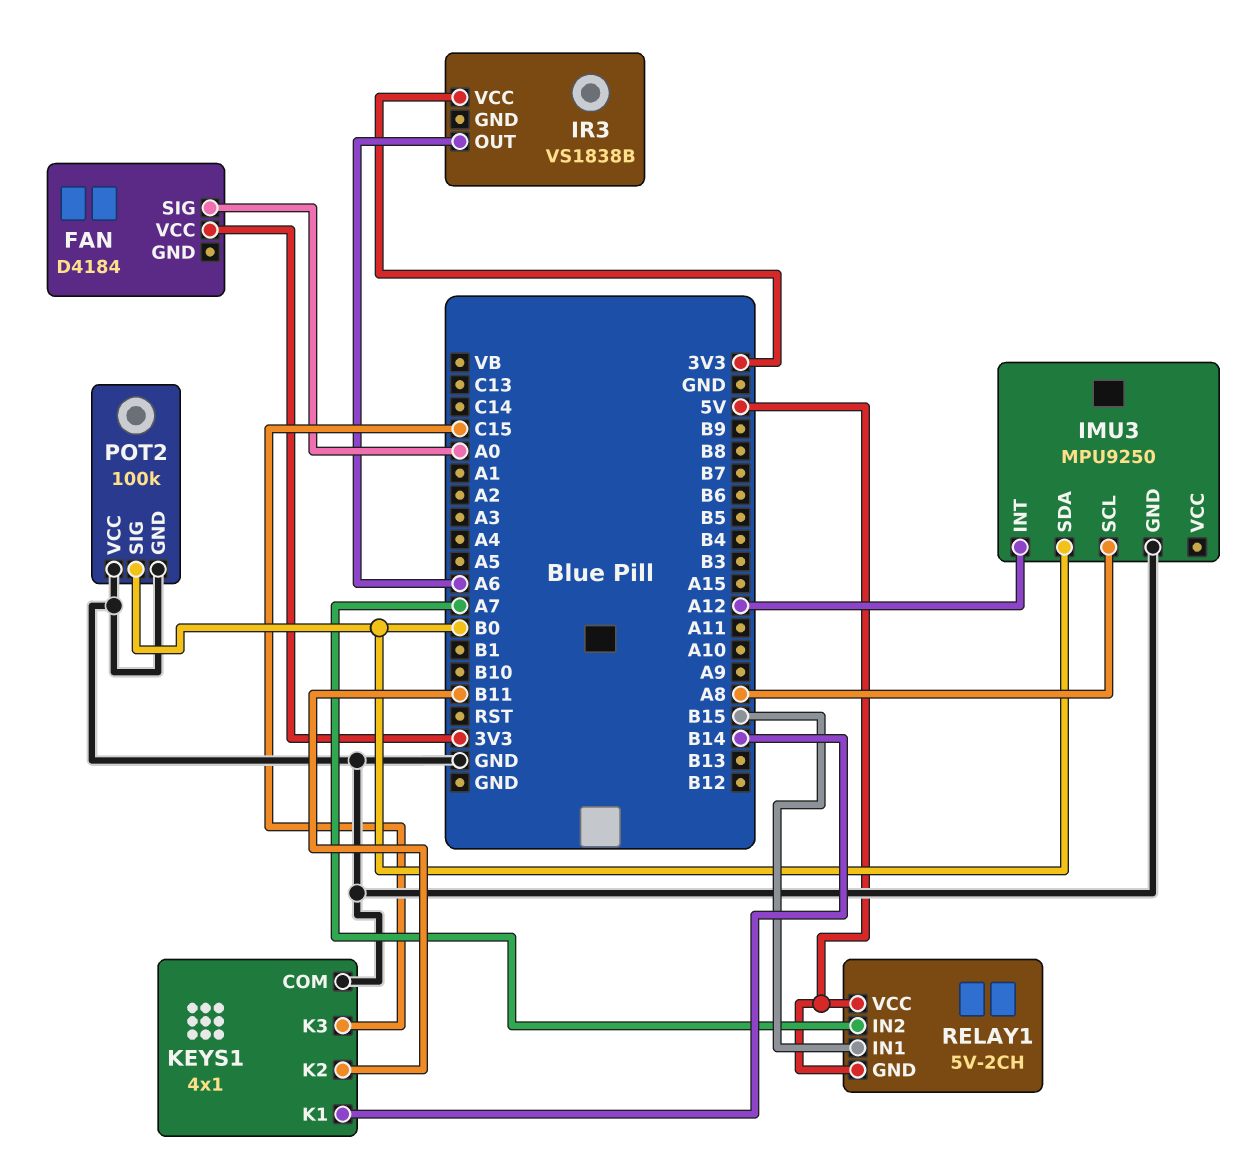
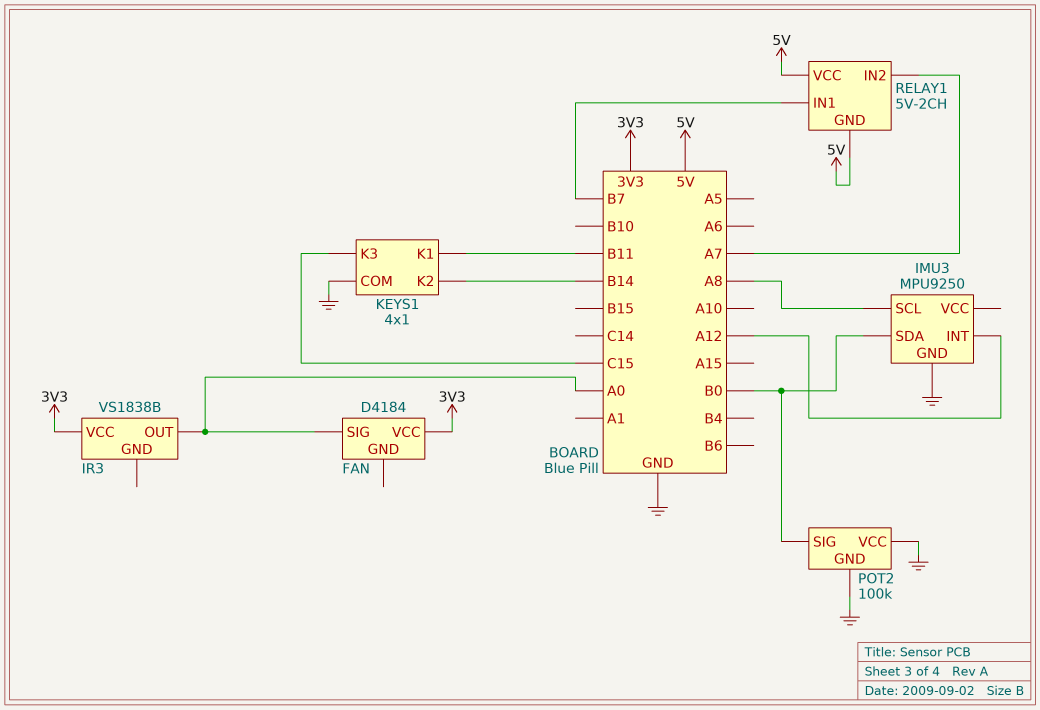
IR3 pin OUT: A6 -> A0
KEYS1 pin K1: B14 -> B11
KEYS1 pin K2: B11 -> B14
RELAY1 pin IN1: B15 -> B7

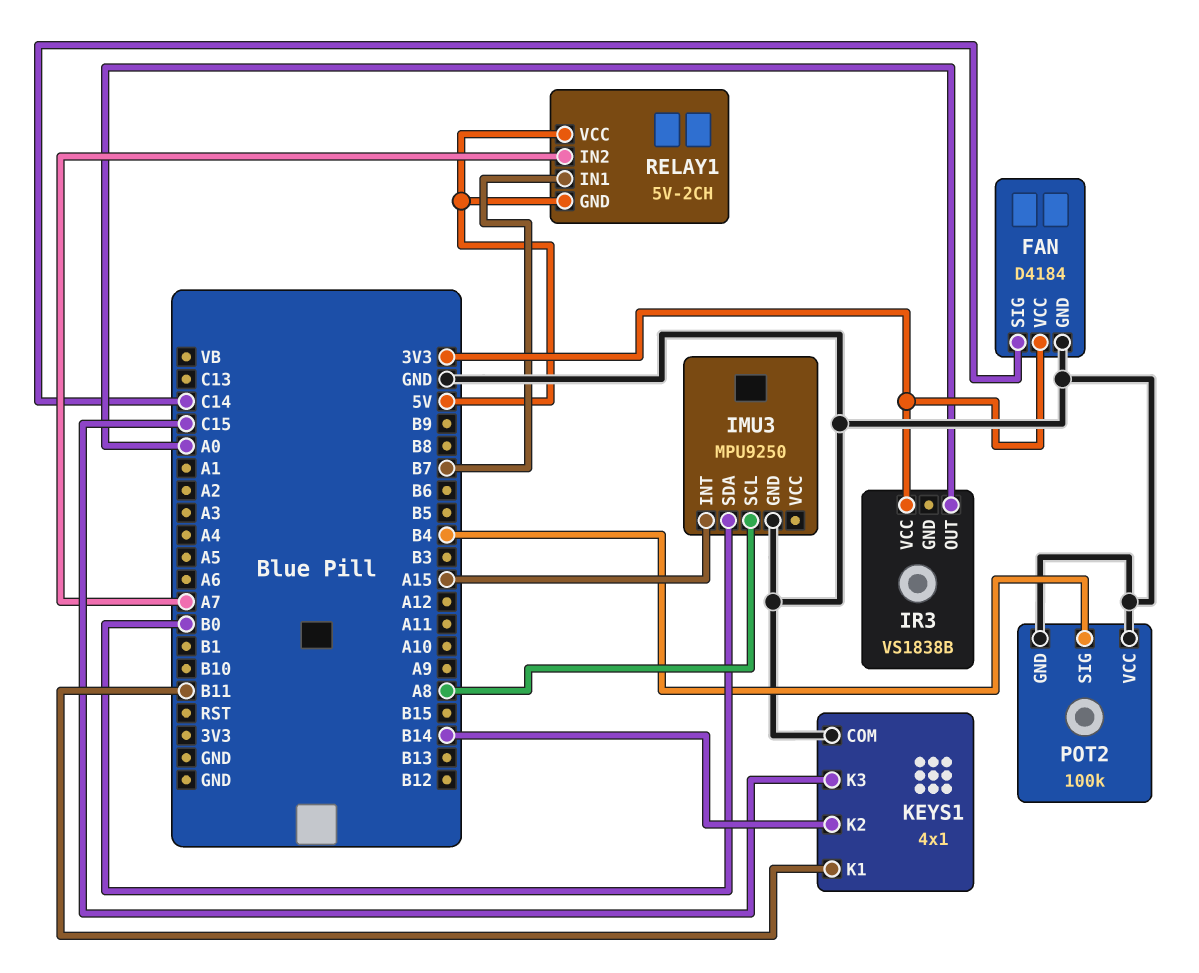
FAN pin GND: none -> GND
FAN pin SIG: A0 -> C14
IMU3 pin INT: A12 -> A15
POT2 pin SIG: B0 -> B4

